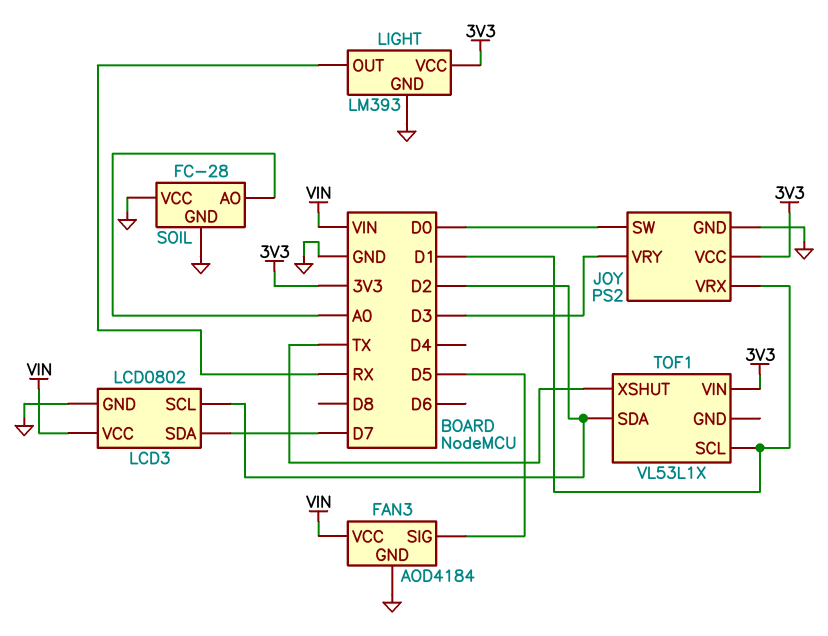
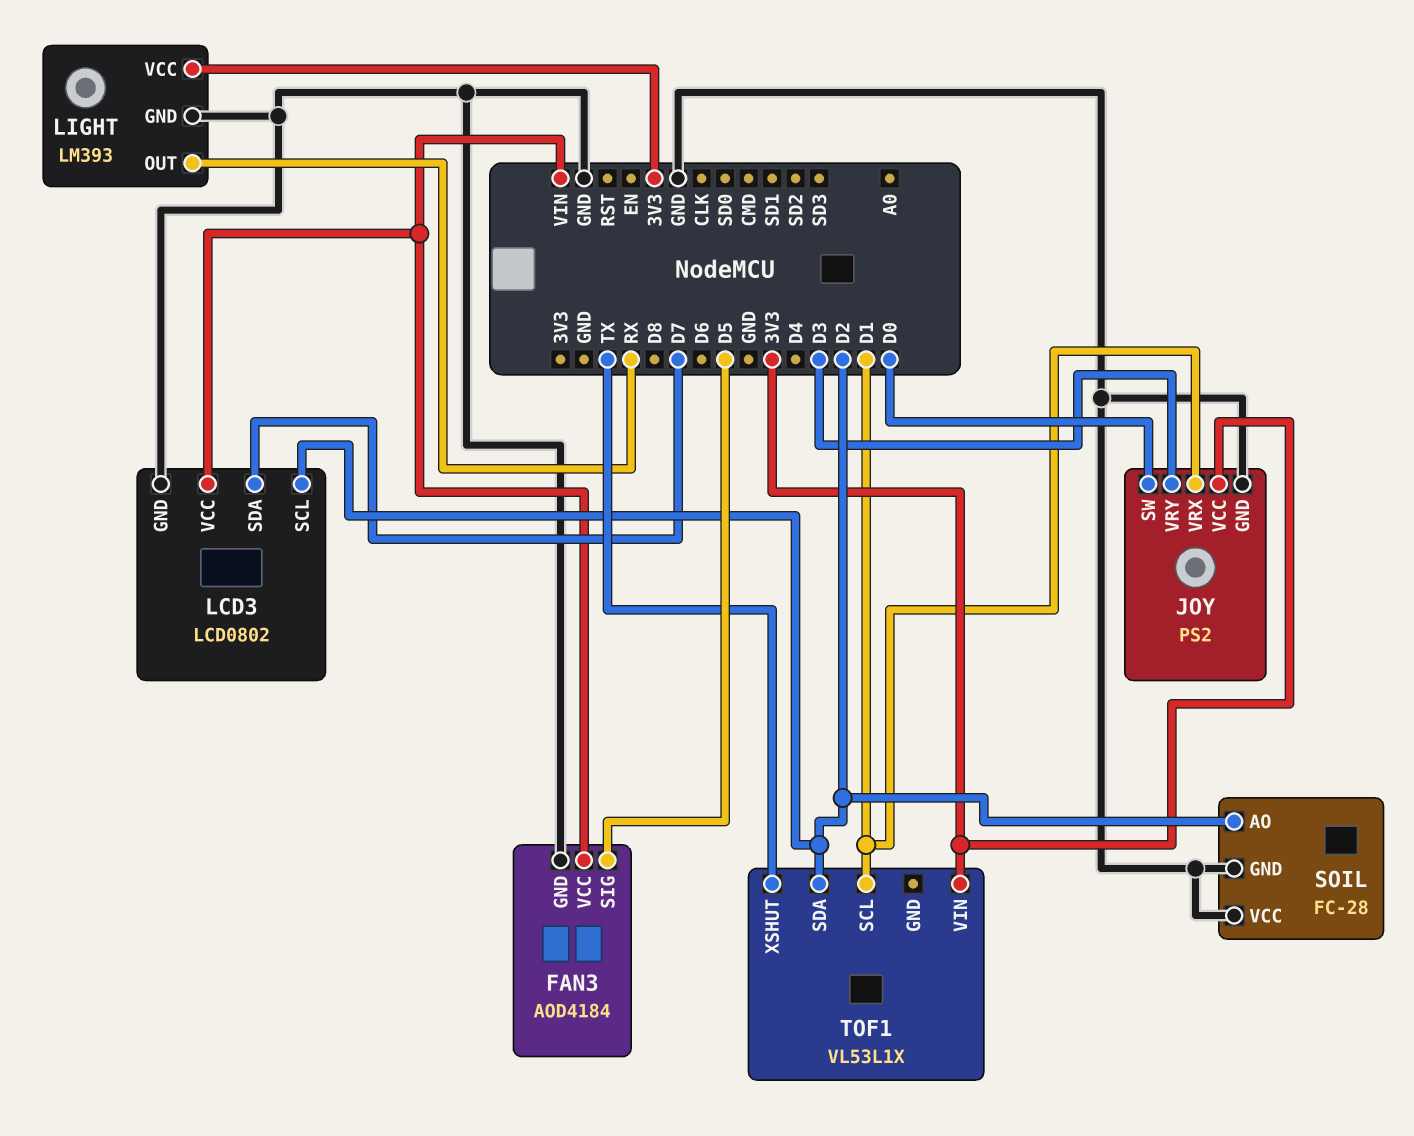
SOIL pin AO: A0 -> D2

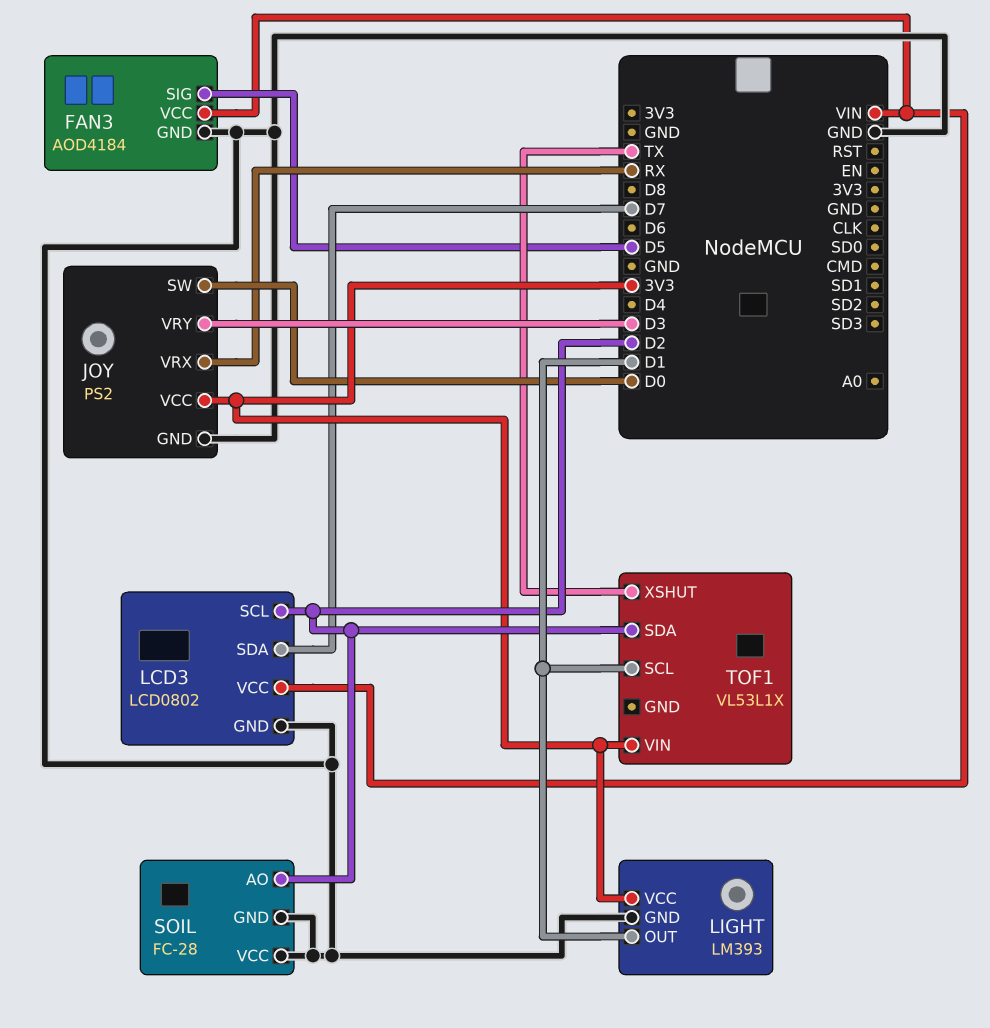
JOY pin VRX: D1 -> RX
LIGHT pin OUT: RX -> D1

